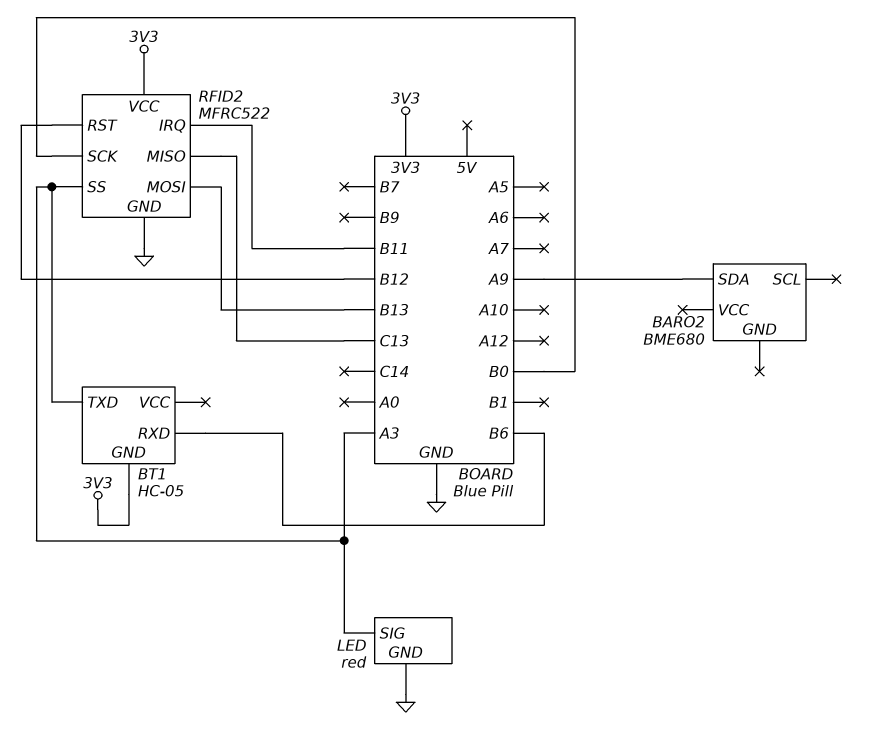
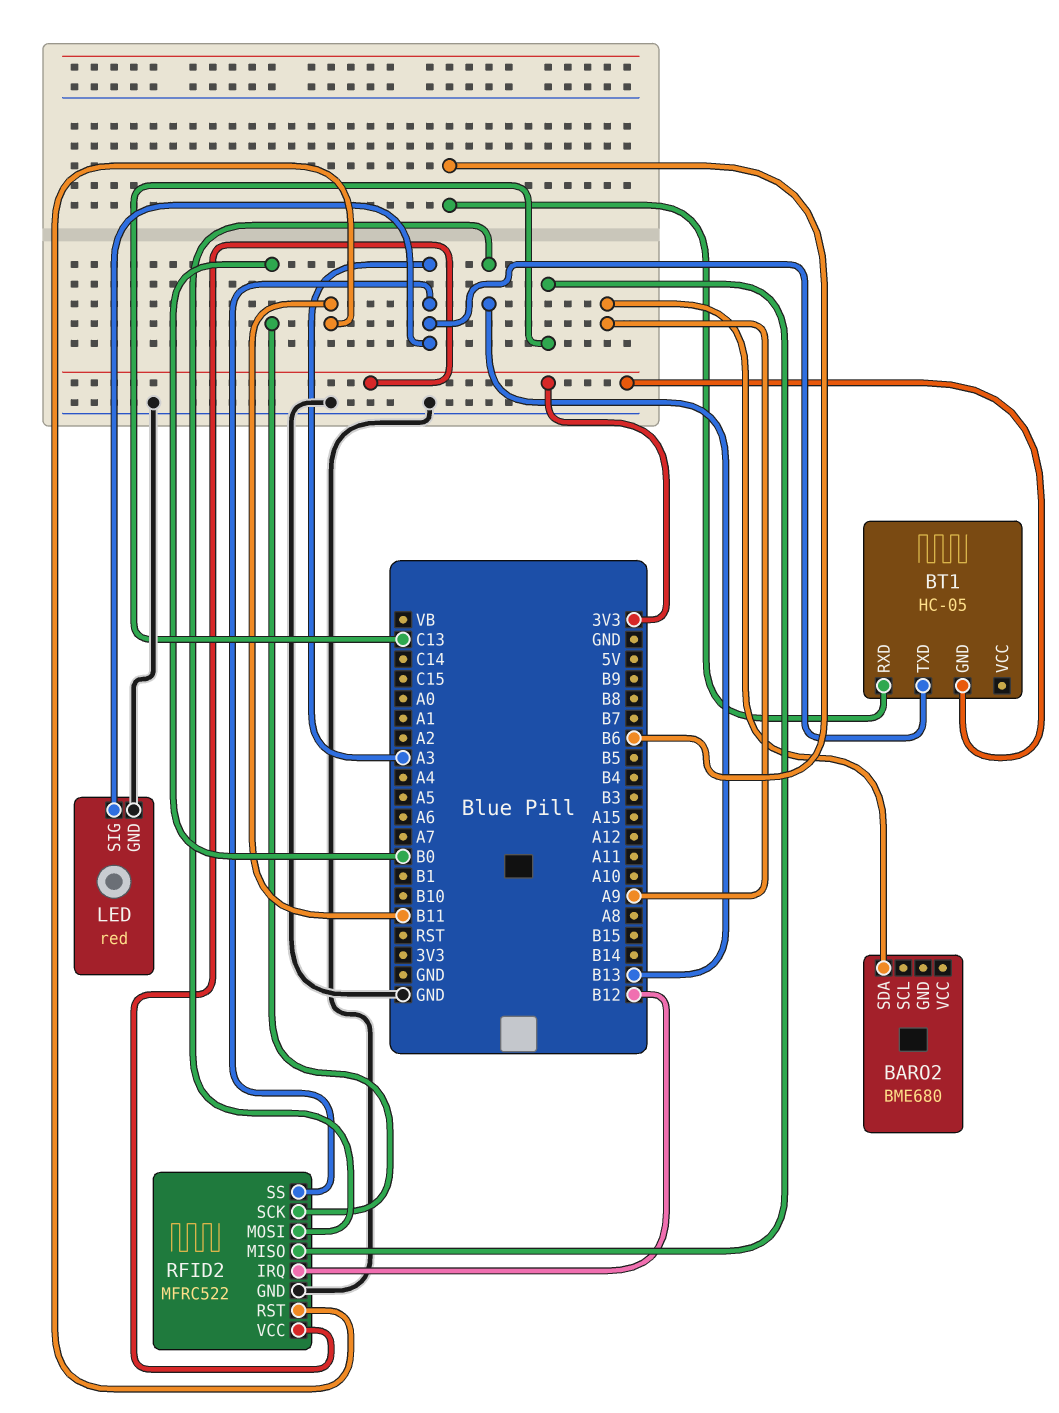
RFID2 pin IRQ: B11 -> B12
RFID2 pin RST: B12 -> B11

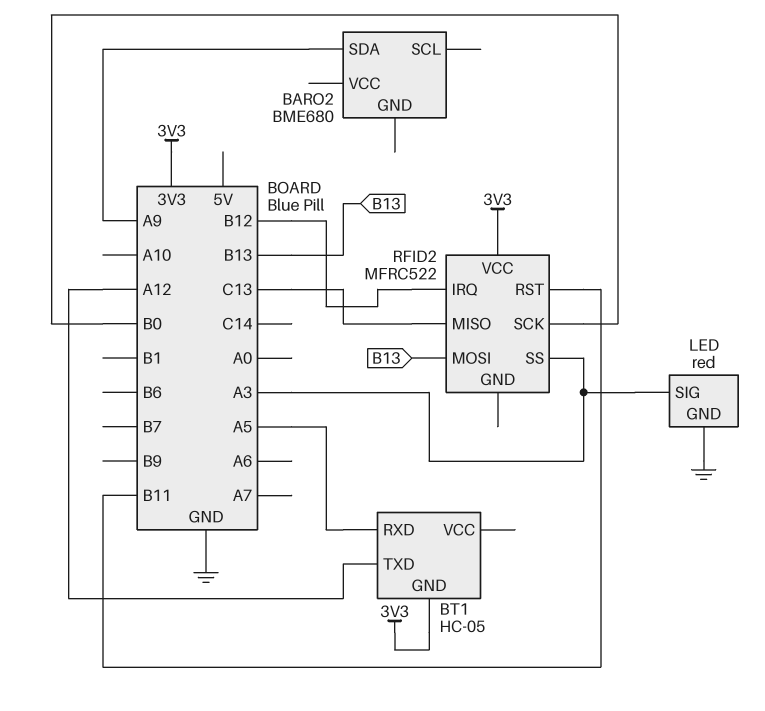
BT1 pin RXD: B6 -> A5
BT1 pin TXD: A3 -> A12
RFID2 pin GND: GND -> none

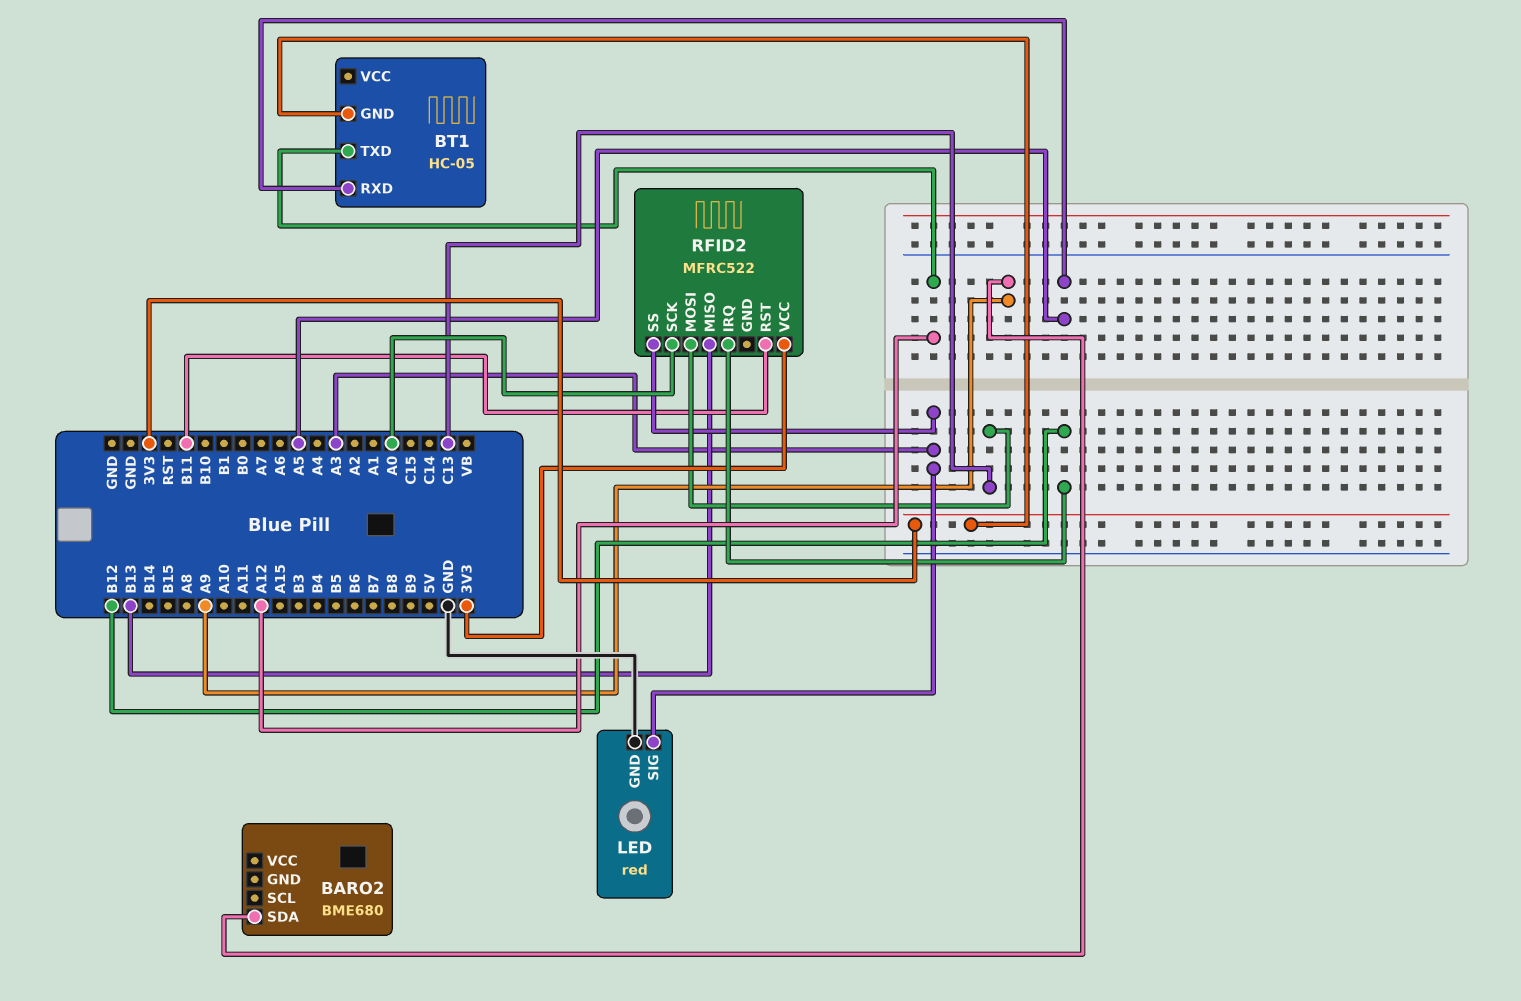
RFID2 pin MISO: C13 -> B13
RFID2 pin MOSI: B13 -> C13
RFID2 pin SCK: B0 -> A0

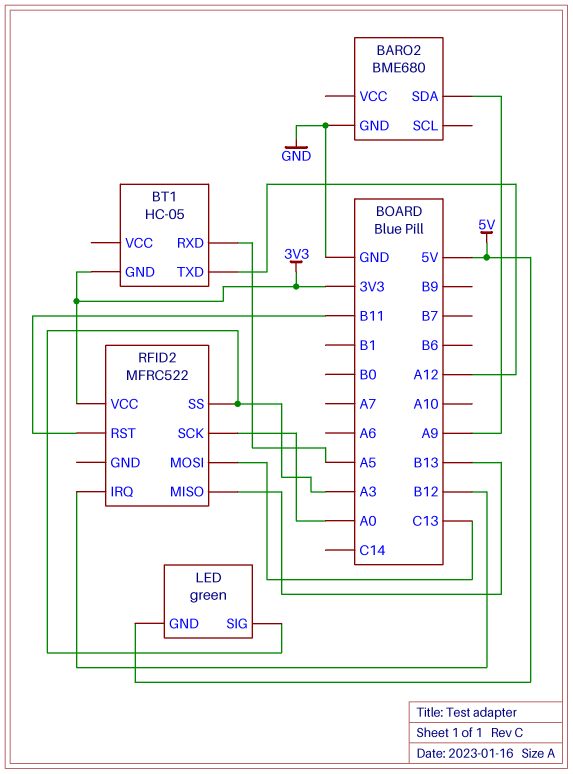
BARO2 pin GND: none -> GND
LED: red -> green
LED pin GND: GND -> 5V

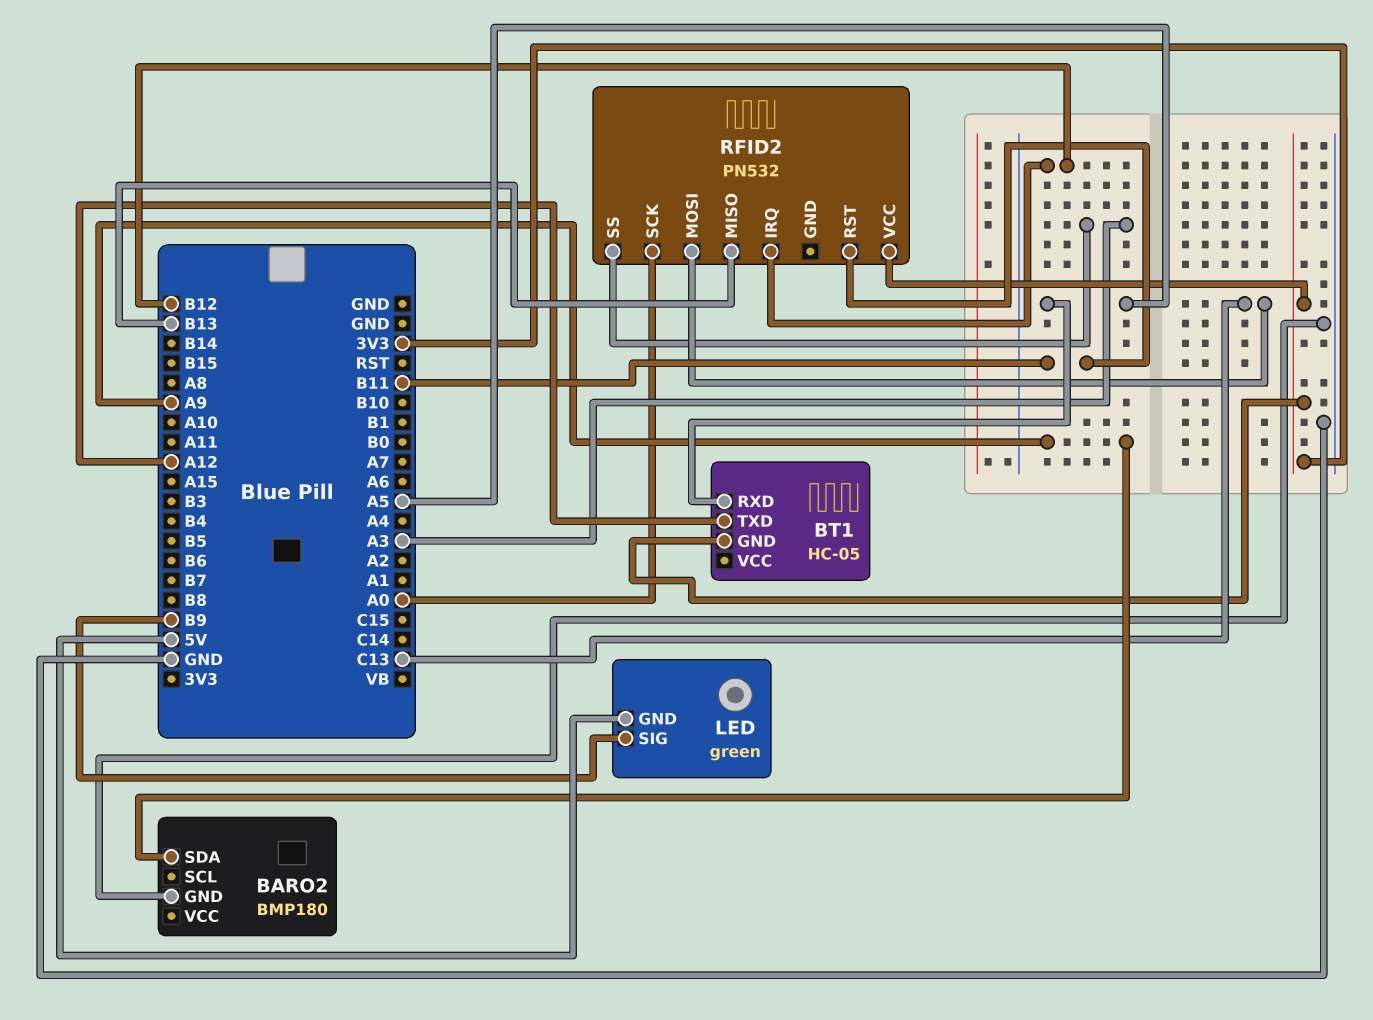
BARO2: BME680 -> BMP180
LED pin SIG: A3 -> B9
RFID2: MFRC522 -> PN532

